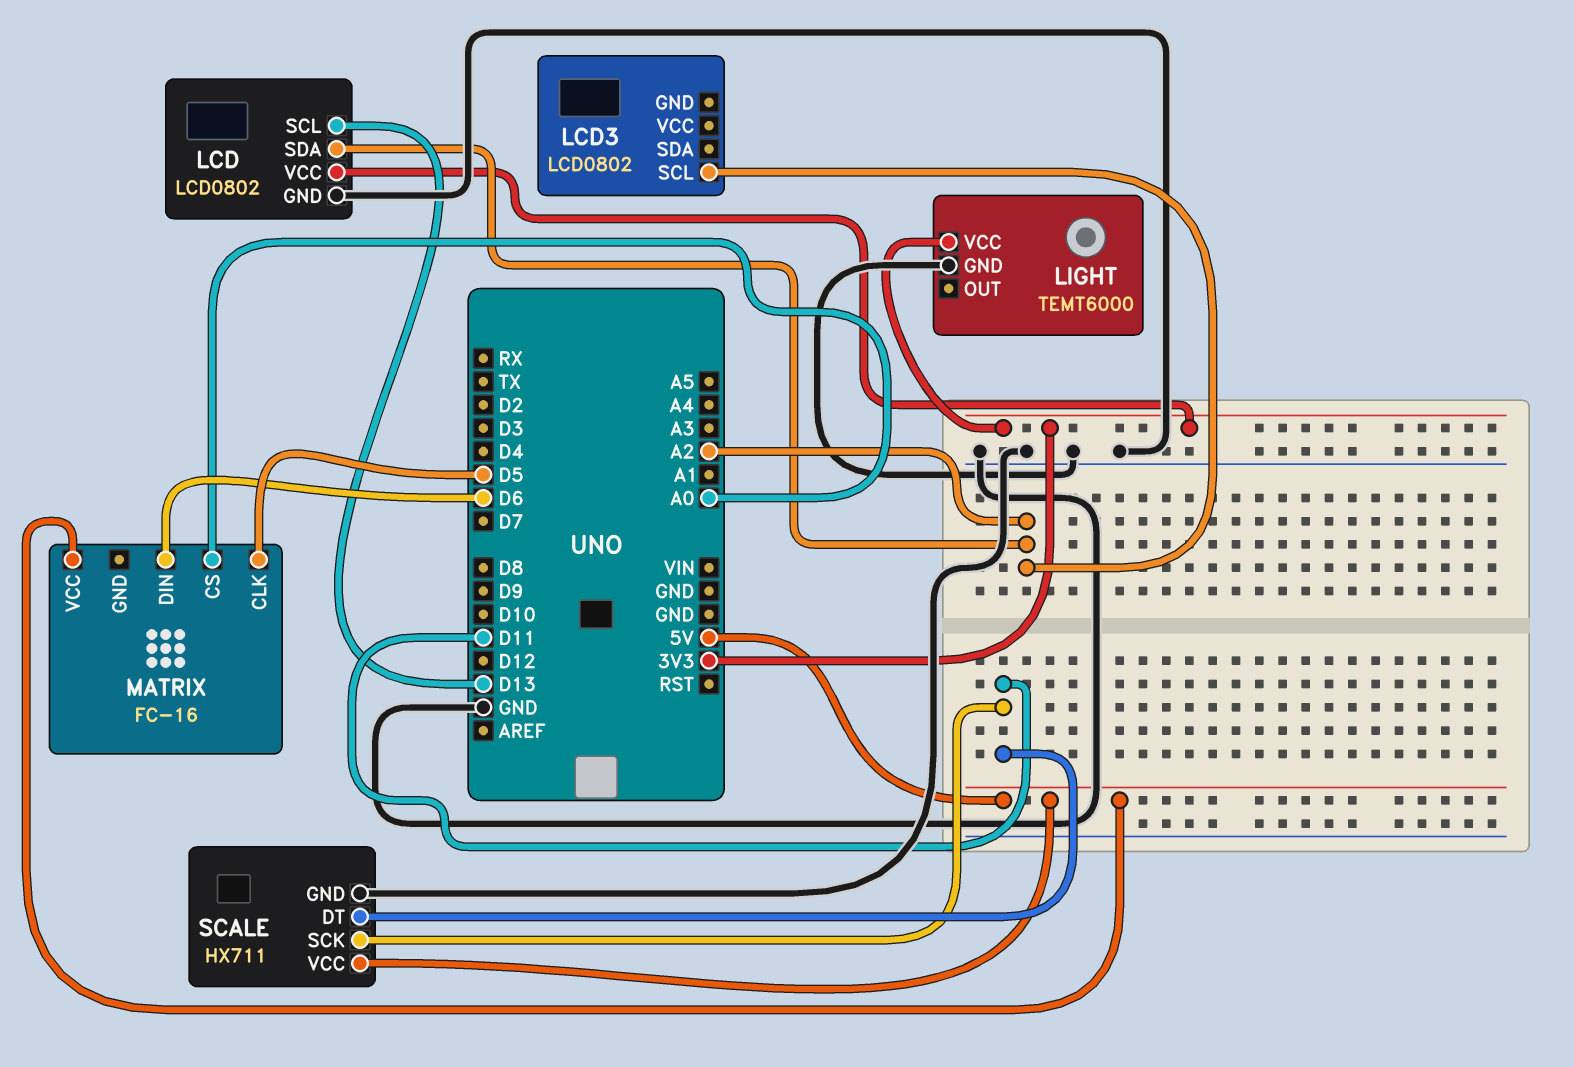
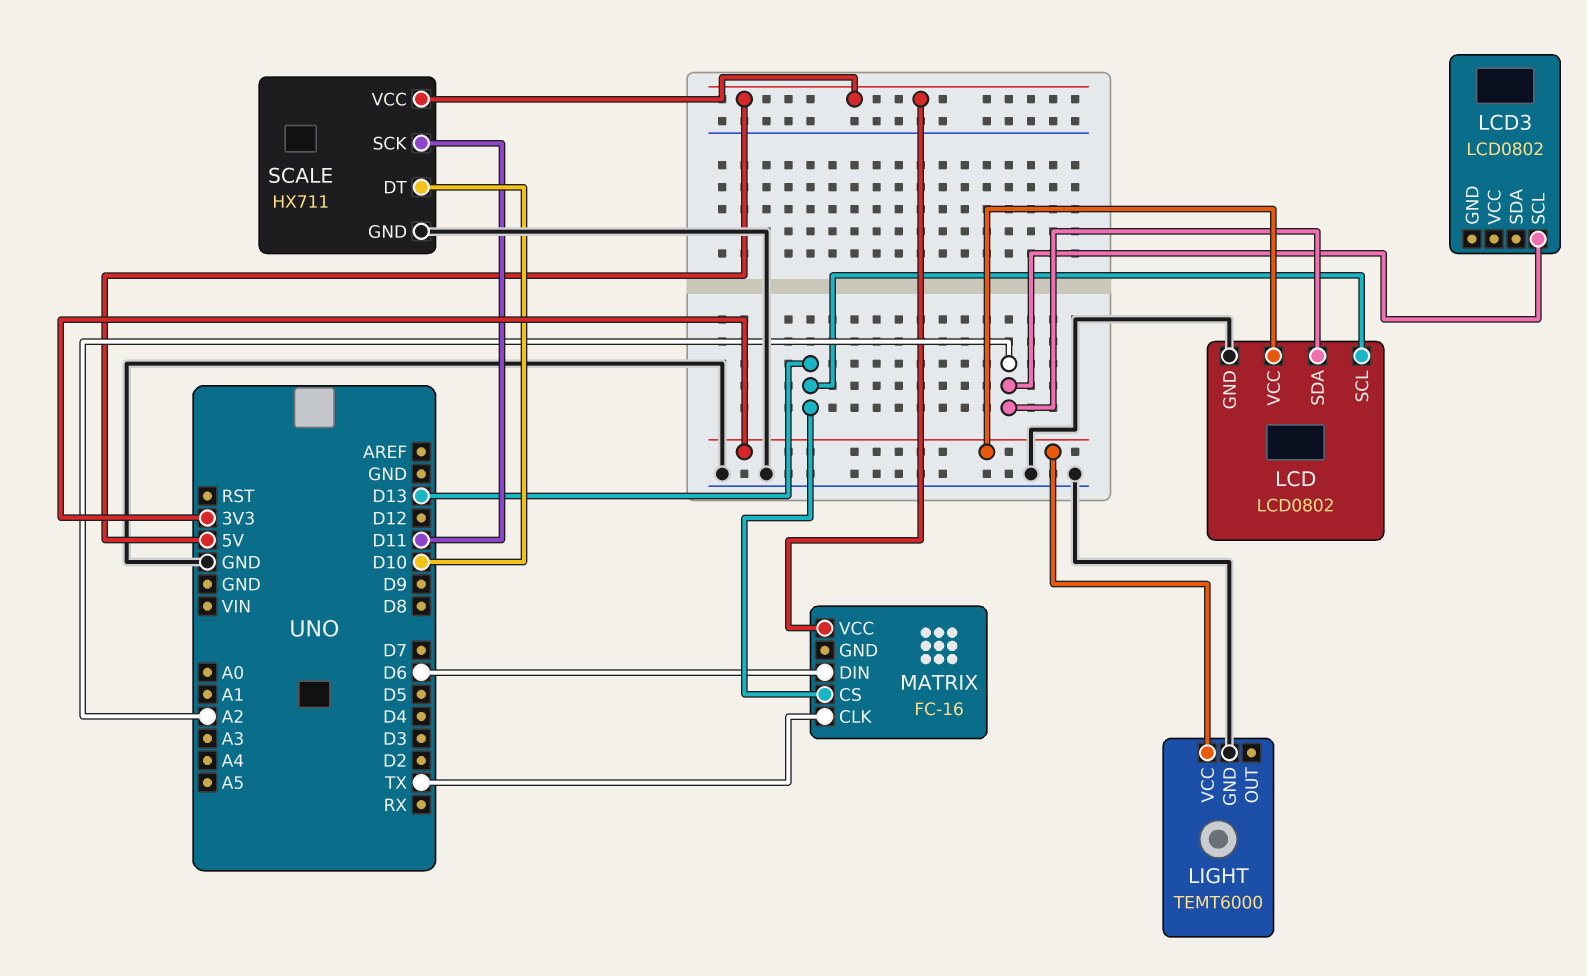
MATRIX pin CLK: D5 -> TX
MATRIX pin CS: A0 -> D13
SCALE pin DT: D11 -> D10

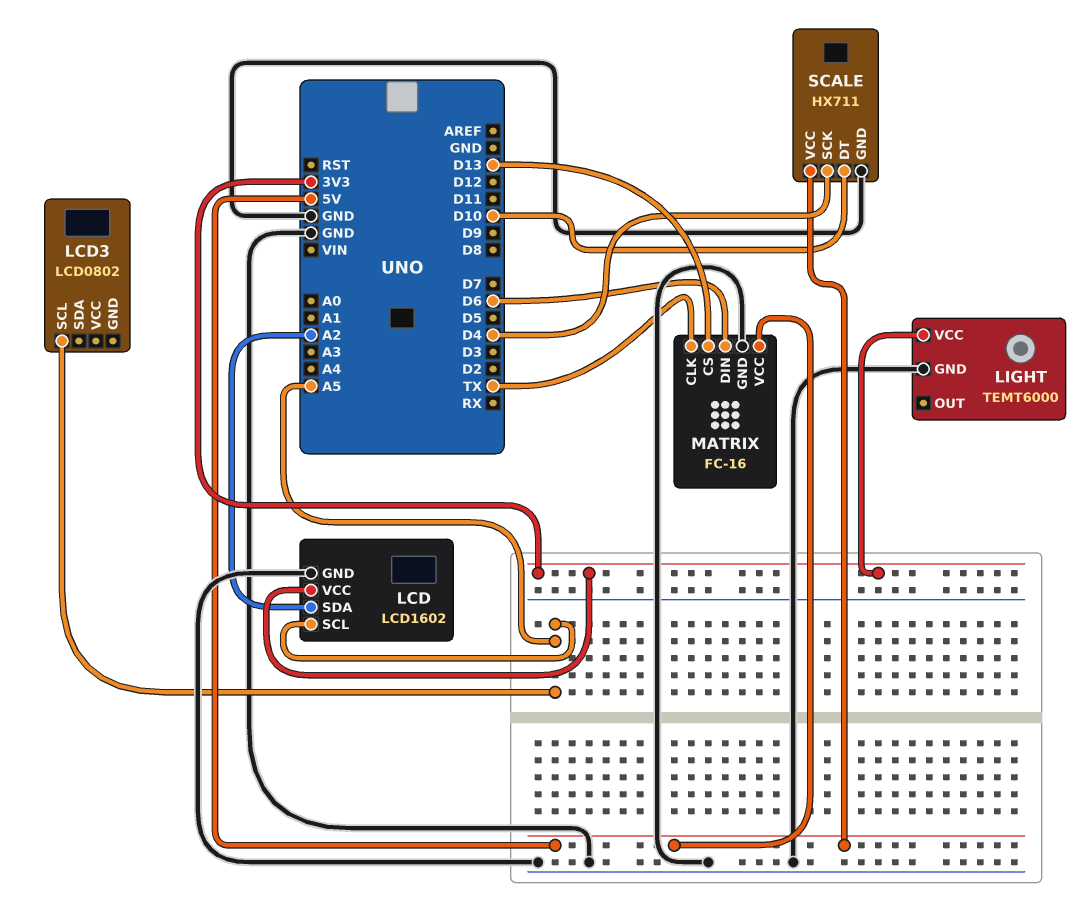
LCD: LCD0802 -> LCD1602
LCD pin SCL: D13 -> A5
LCD3 pin SCL: A2 -> A5
MATRIX pin GND: none -> GND
SCALE pin SCK: D11 -> D4

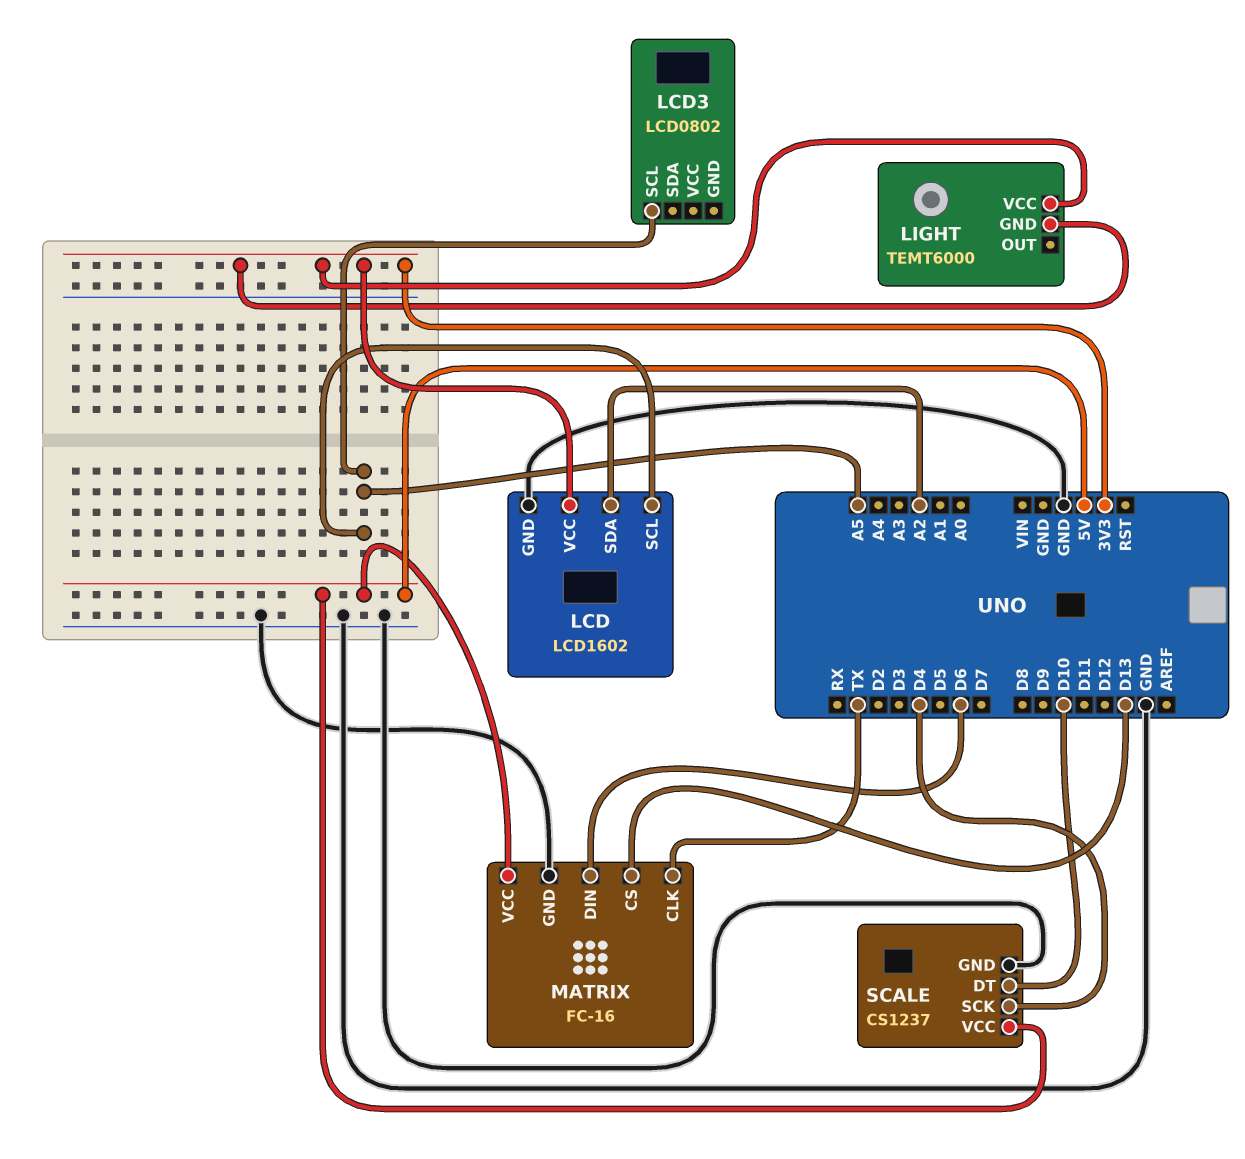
LIGHT pin GND: GND -> 3V3
SCALE: HX711 -> CS1237

